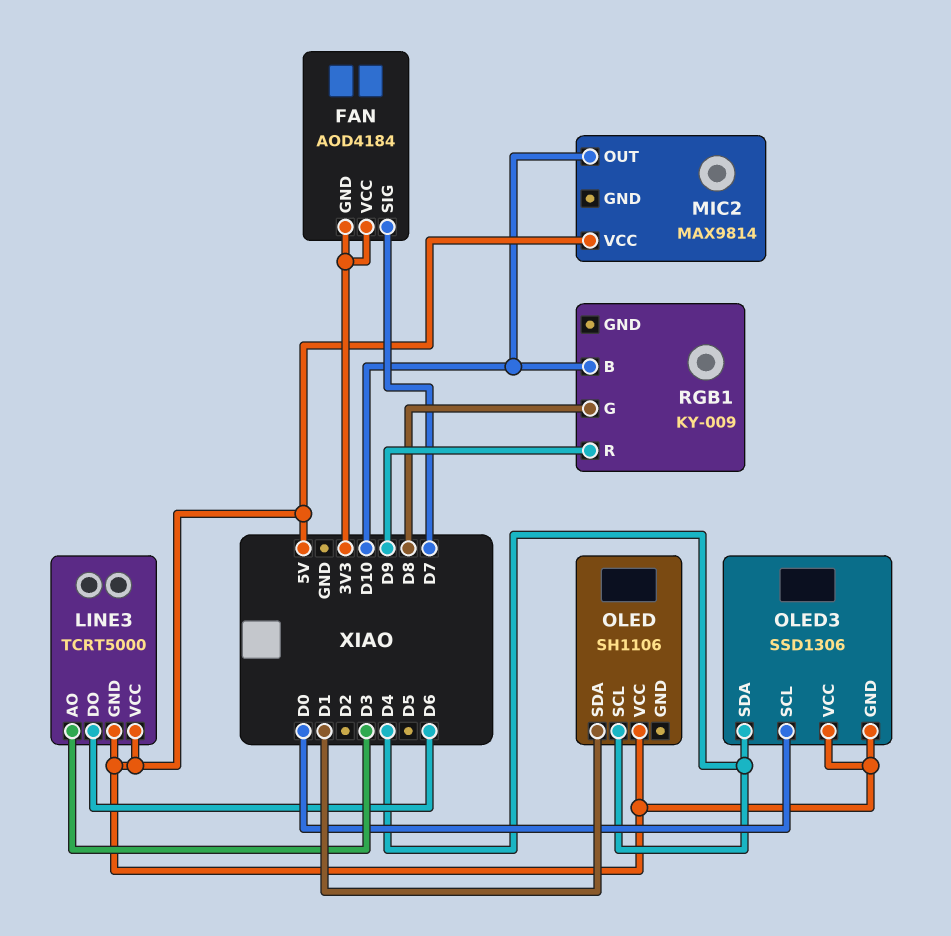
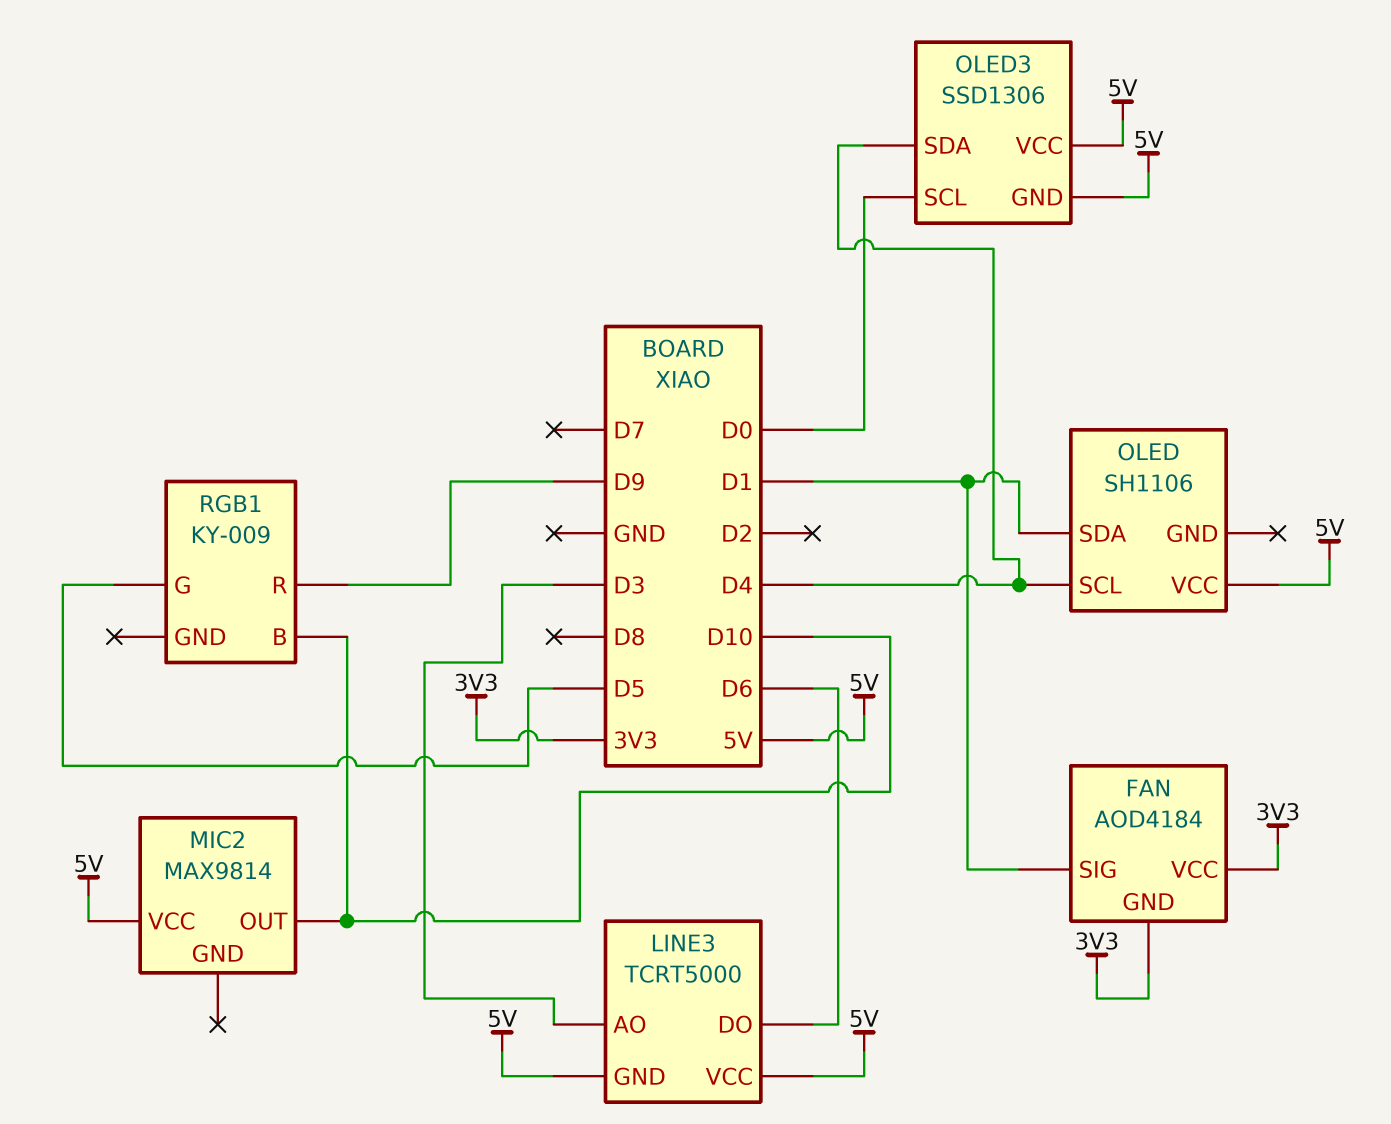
FAN pin SIG: D7 -> D1
RGB1 pin G: D8 -> D5

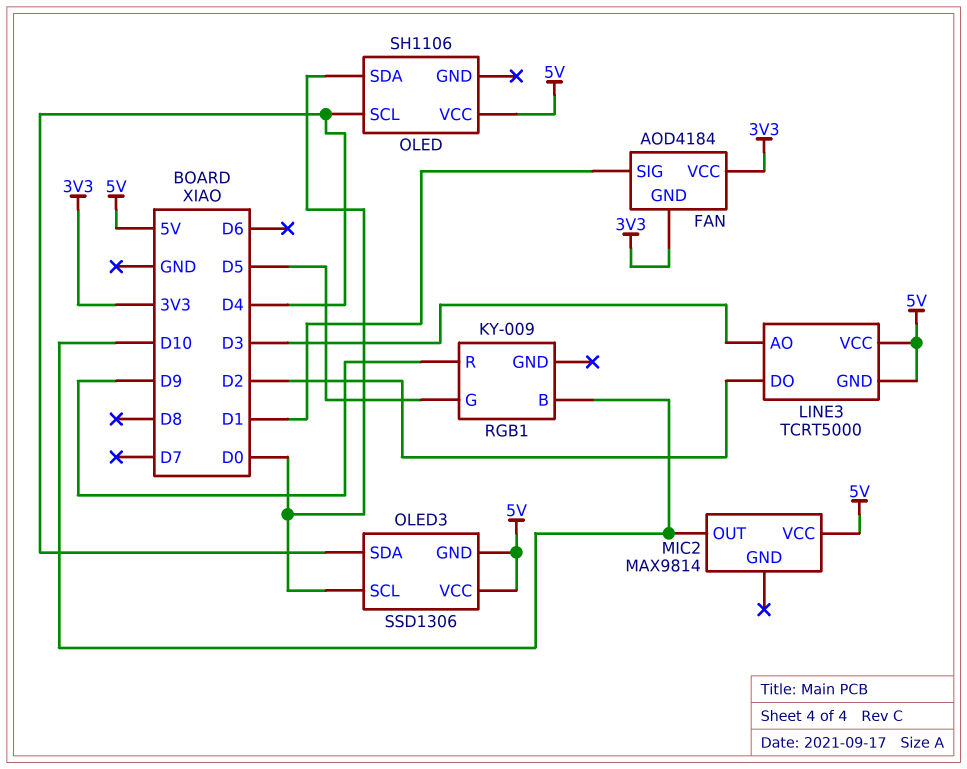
LINE3 pin DO: D6 -> D2
OLED pin SDA: D1 -> D0

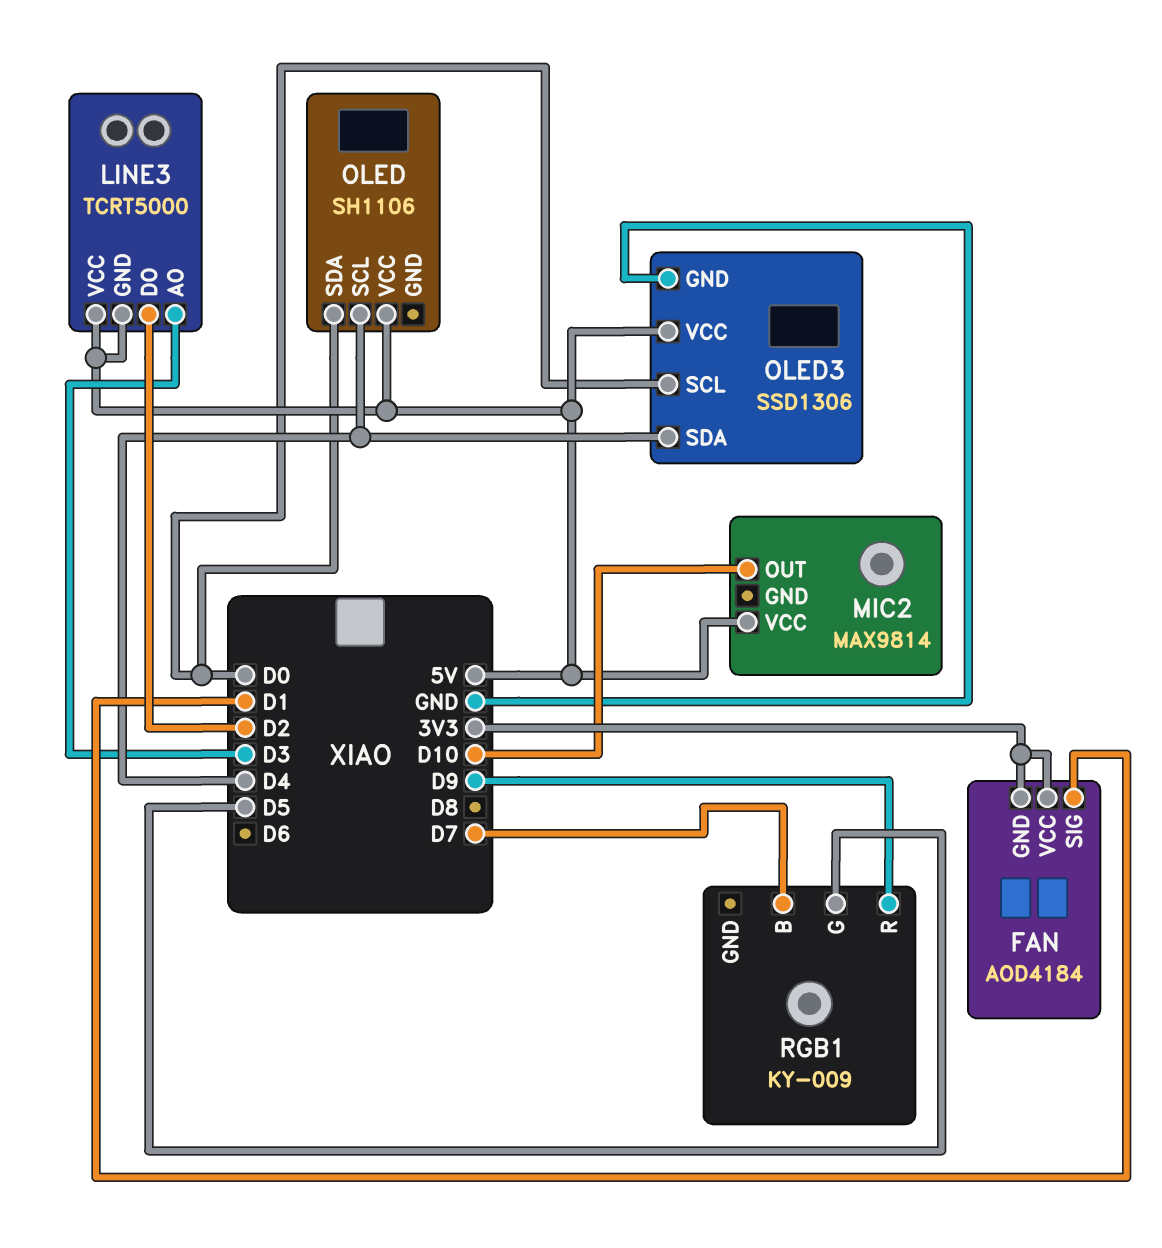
OLED3 pin GND: 5V -> GND
RGB1 pin B: D10 -> D7

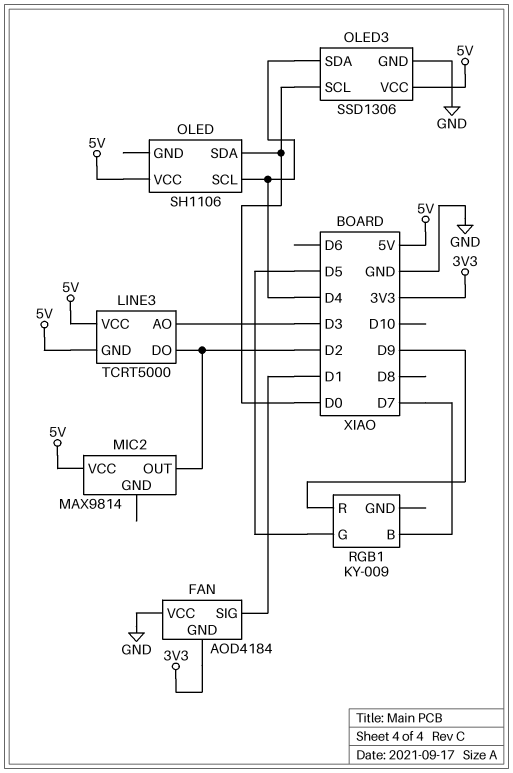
FAN pin VCC: 3V3 -> GND
MIC2 pin OUT: D10 -> D2

